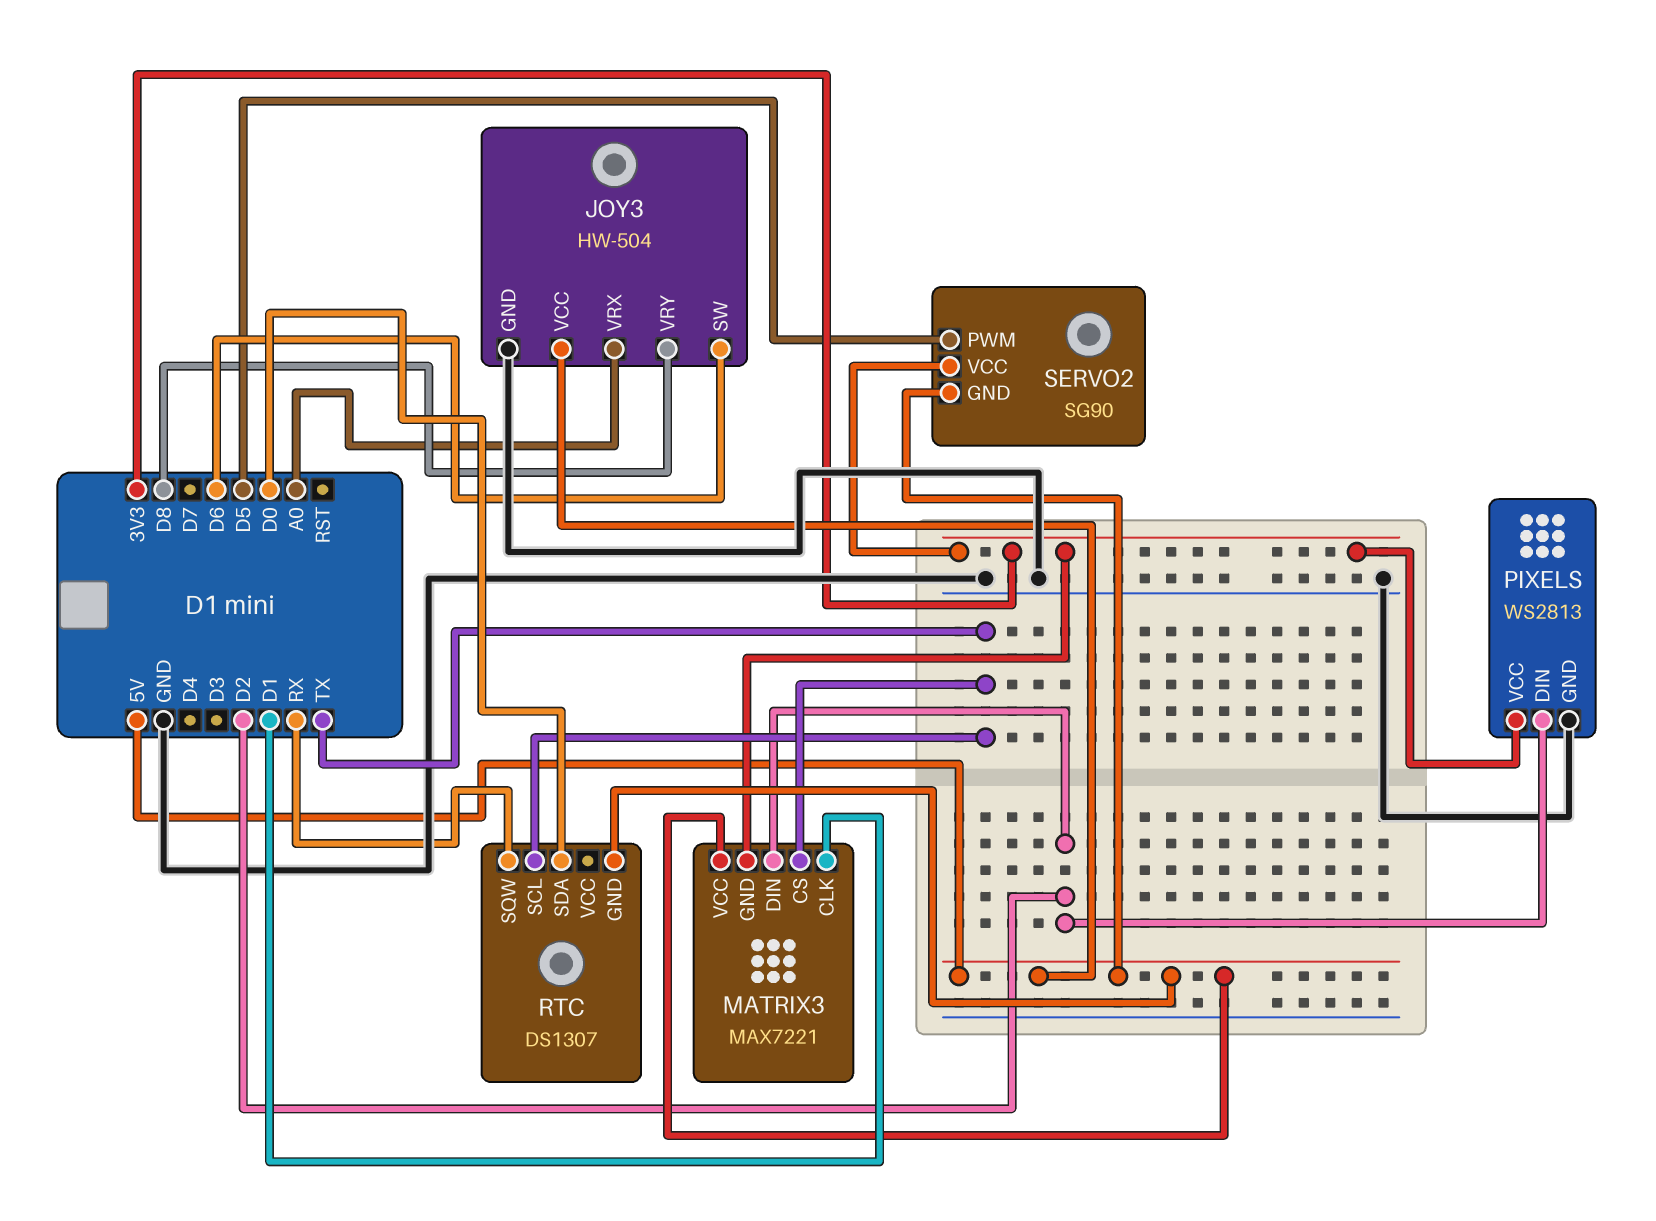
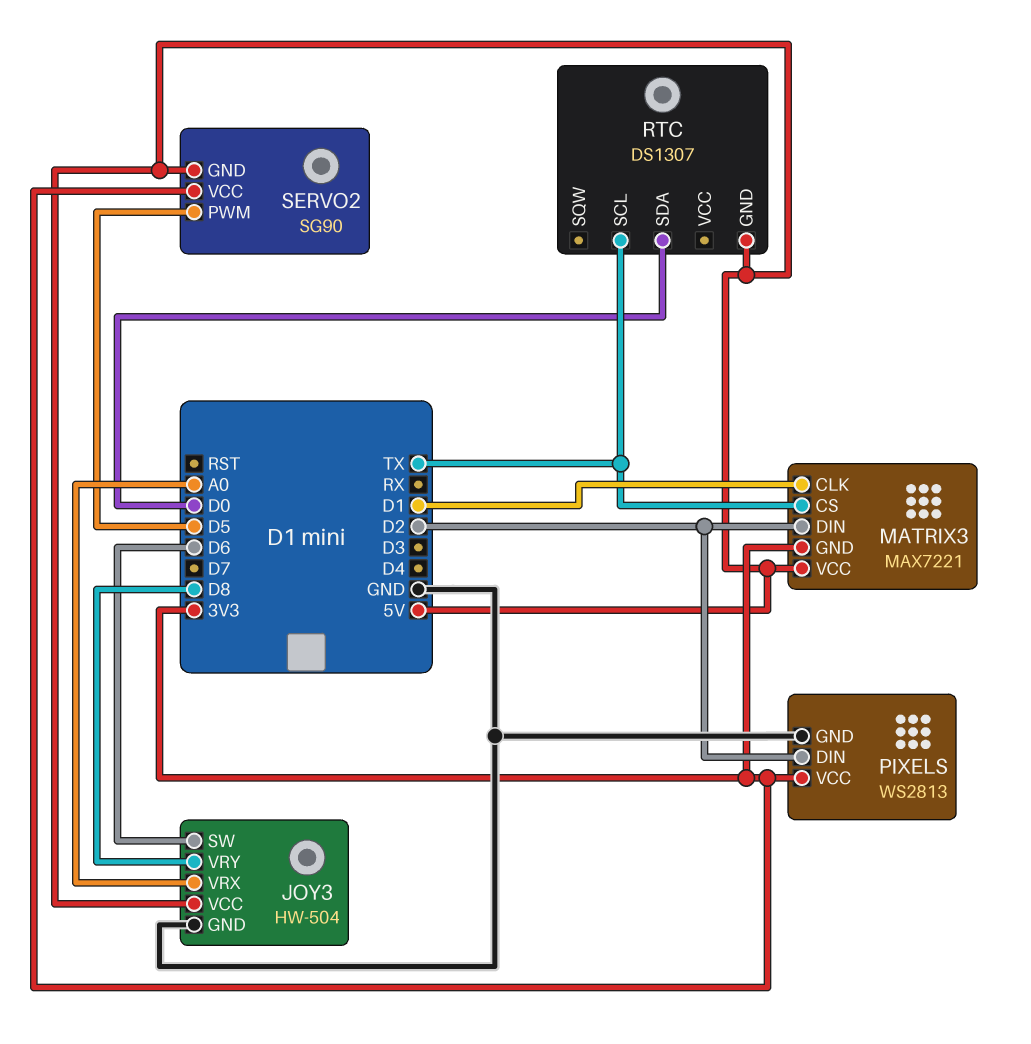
RTC pin SQW: RX -> none

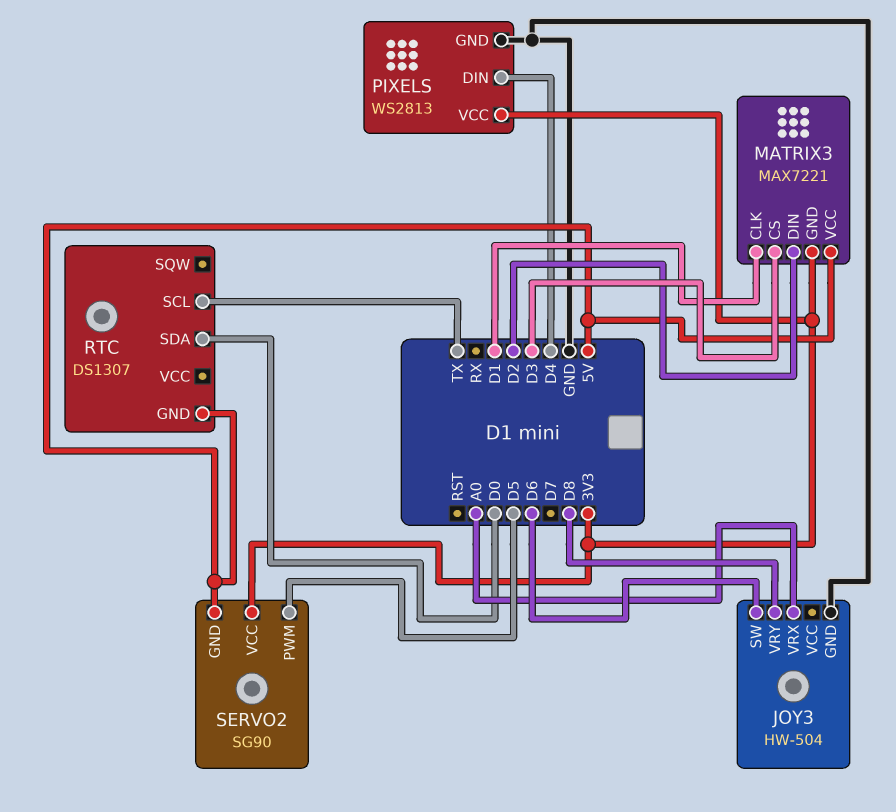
JOY3 pin VCC: 5V -> none
MATRIX3 pin CS: TX -> D3
PIXELS pin DIN: D2 -> D4

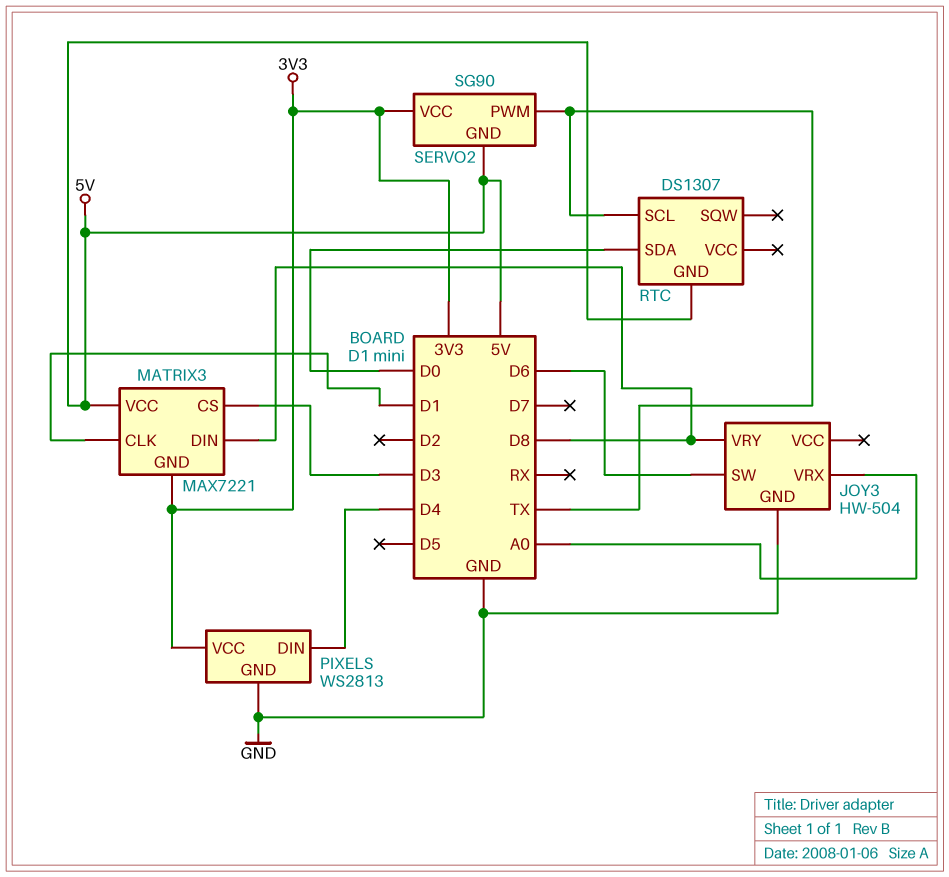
MATRIX3 pin DIN: D2 -> D8
SERVO2 pin PWM: D5 -> TX

